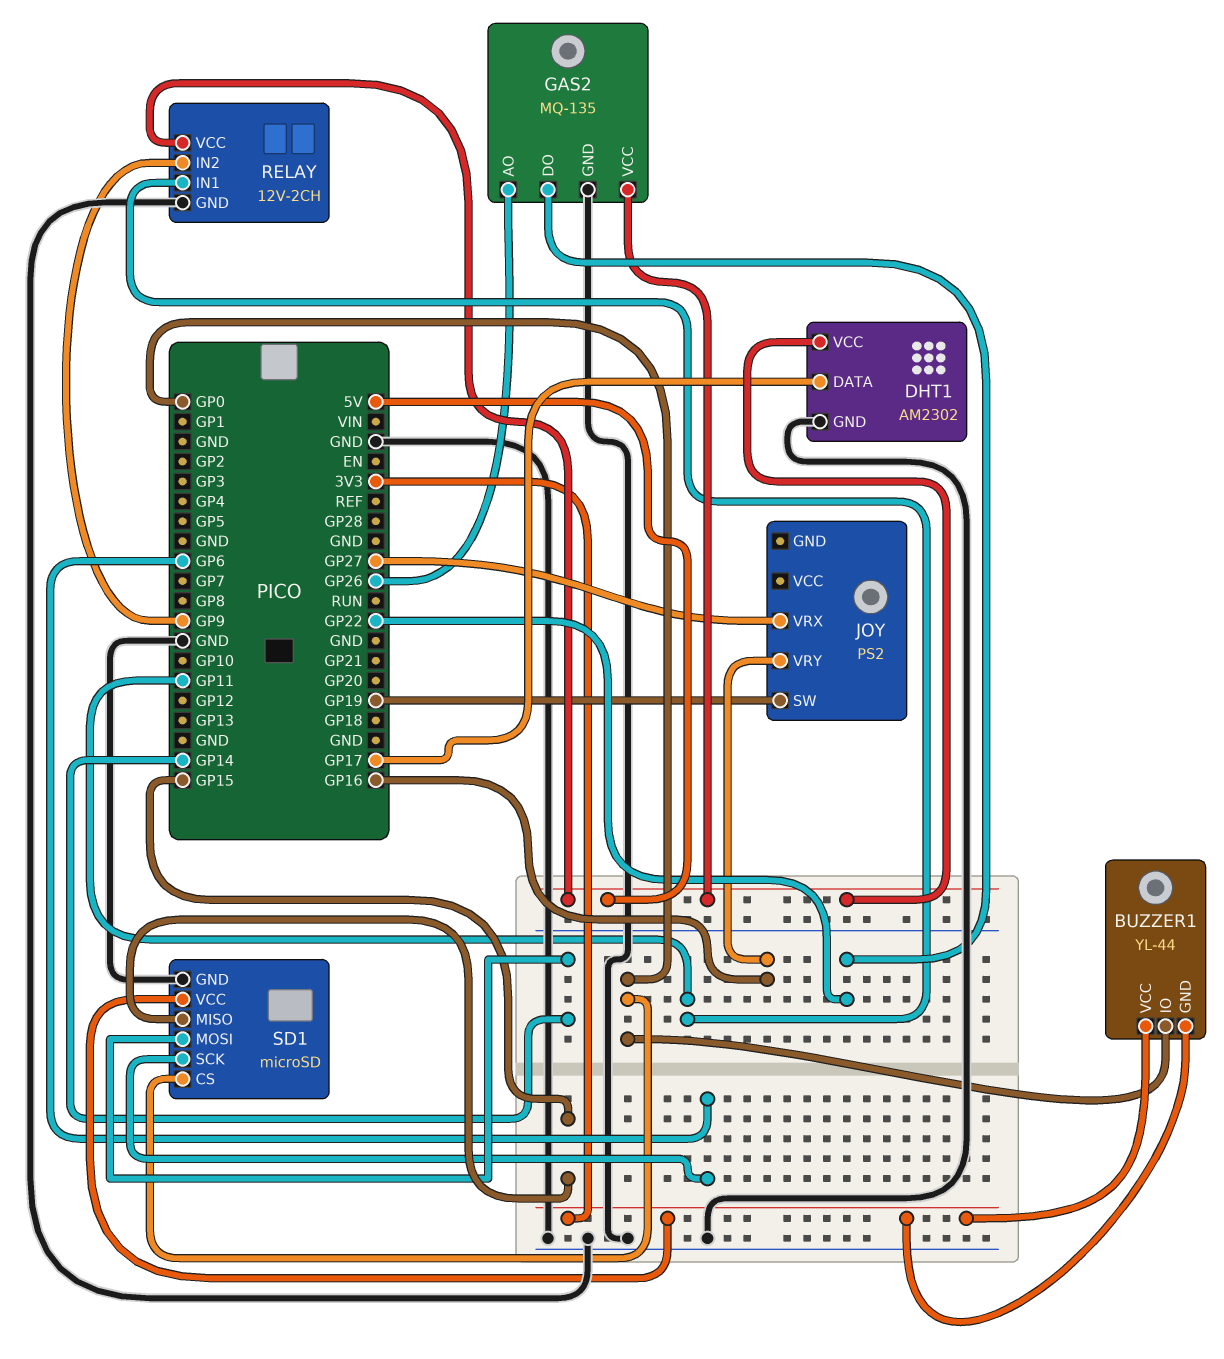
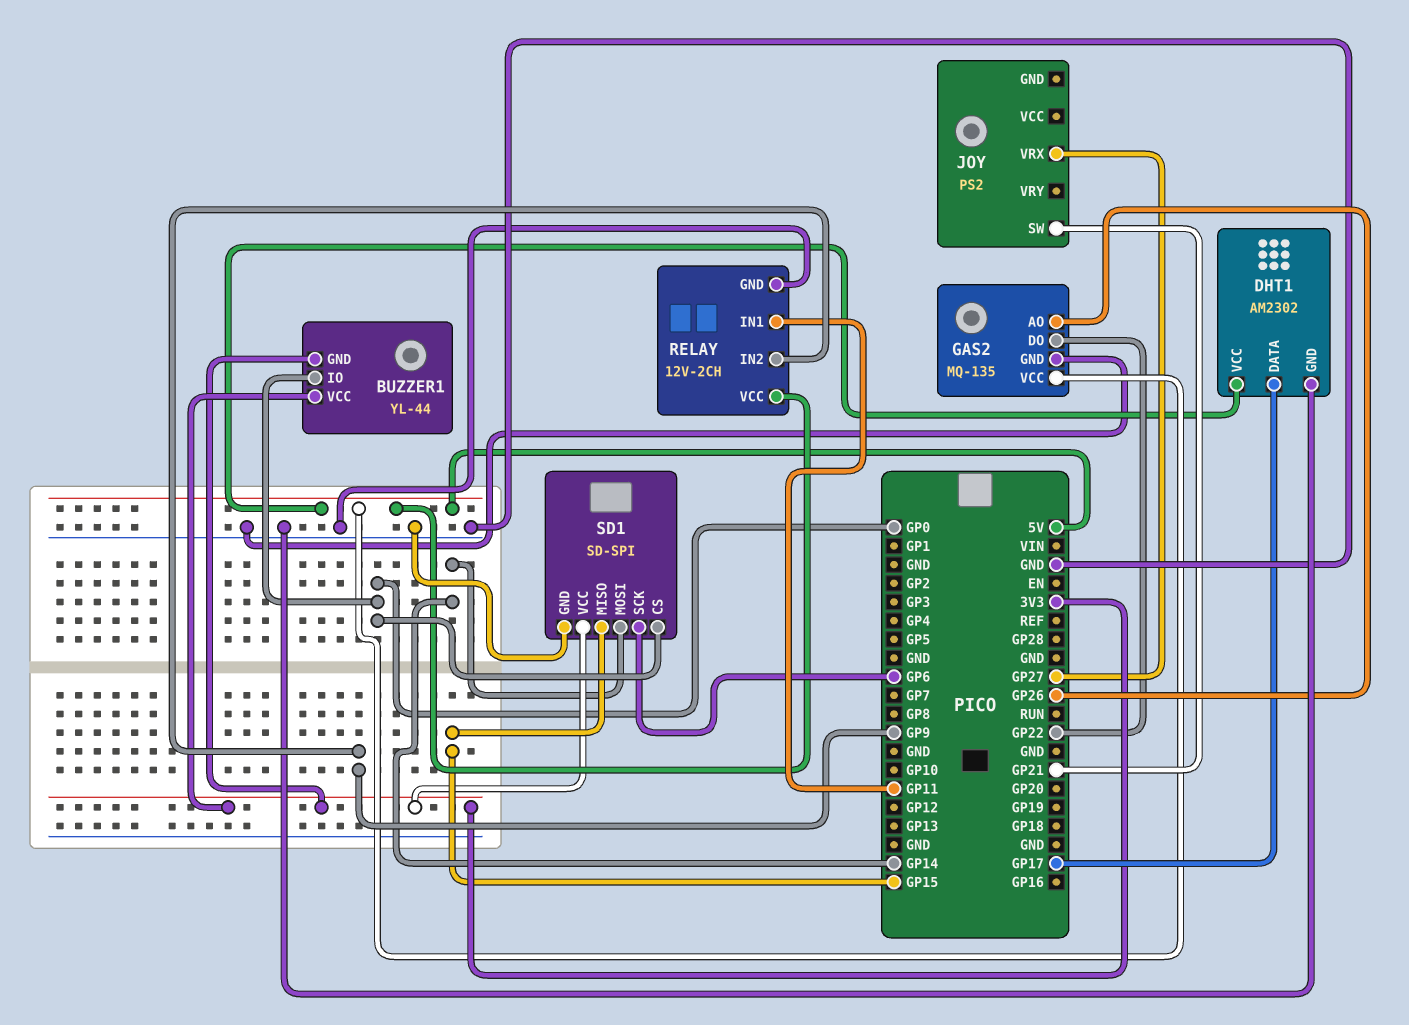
JOY pin SW: GP19 -> GP21
JOY pin VRY: GP16 -> none
SD1: microSD -> SD-SPI

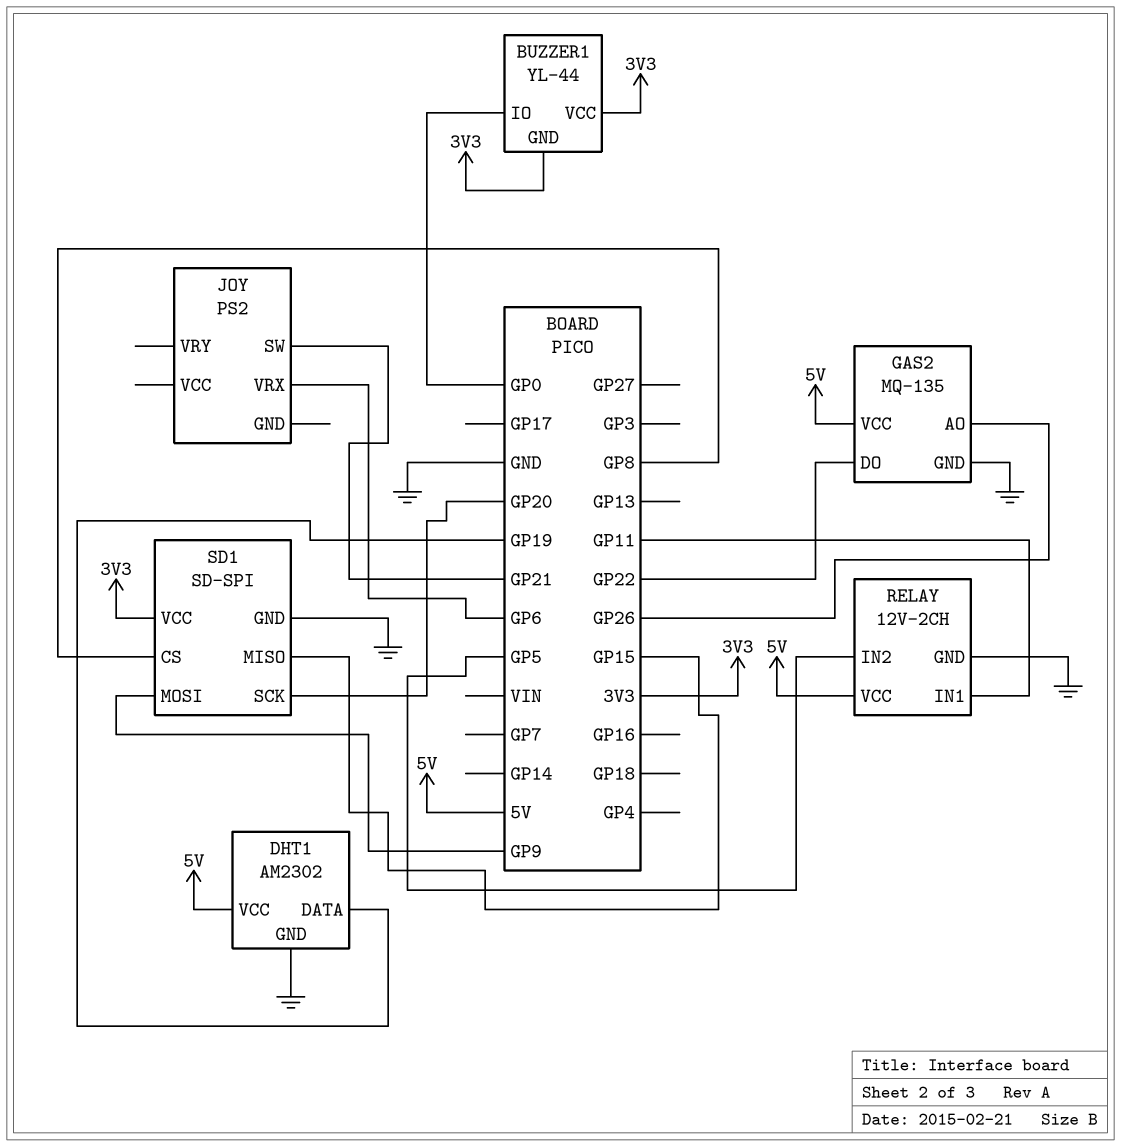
DHT1 pin DATA: GP17 -> GP19
JOY pin VRX: GP27 -> GP6
RELAY pin IN2: GP9 -> GP5
SD1 pin CS: GP0 -> GP8
SD1 pin MOSI: GP14 -> GP9
SD1 pin SCK: GP6 -> GP20

